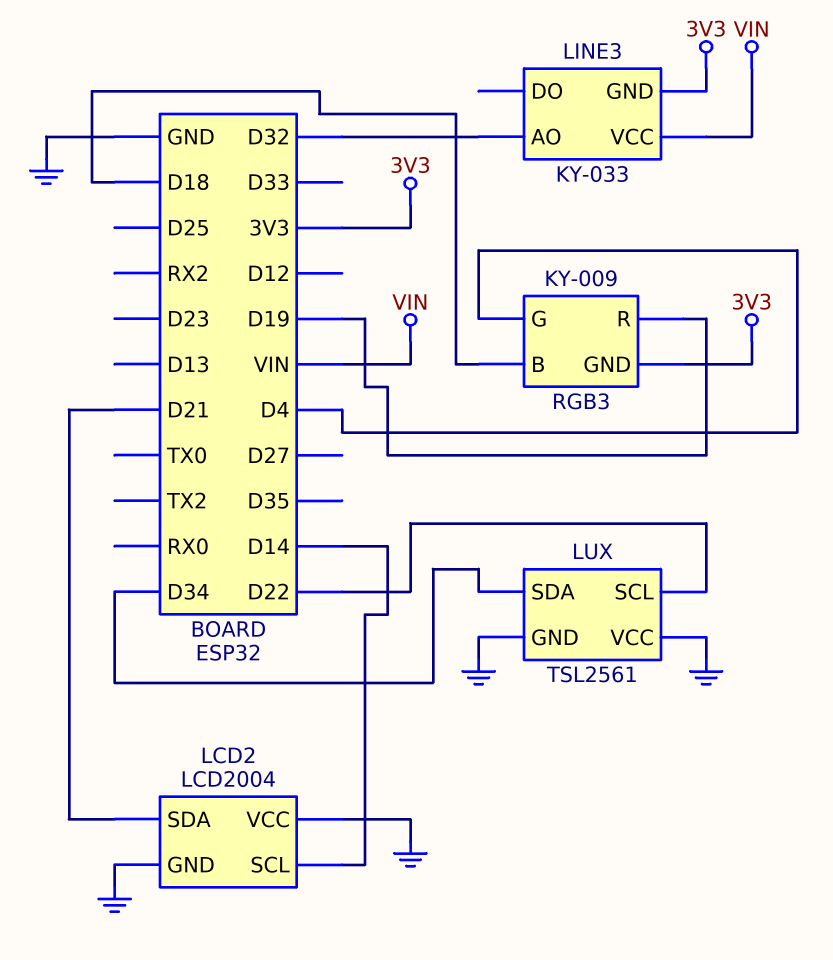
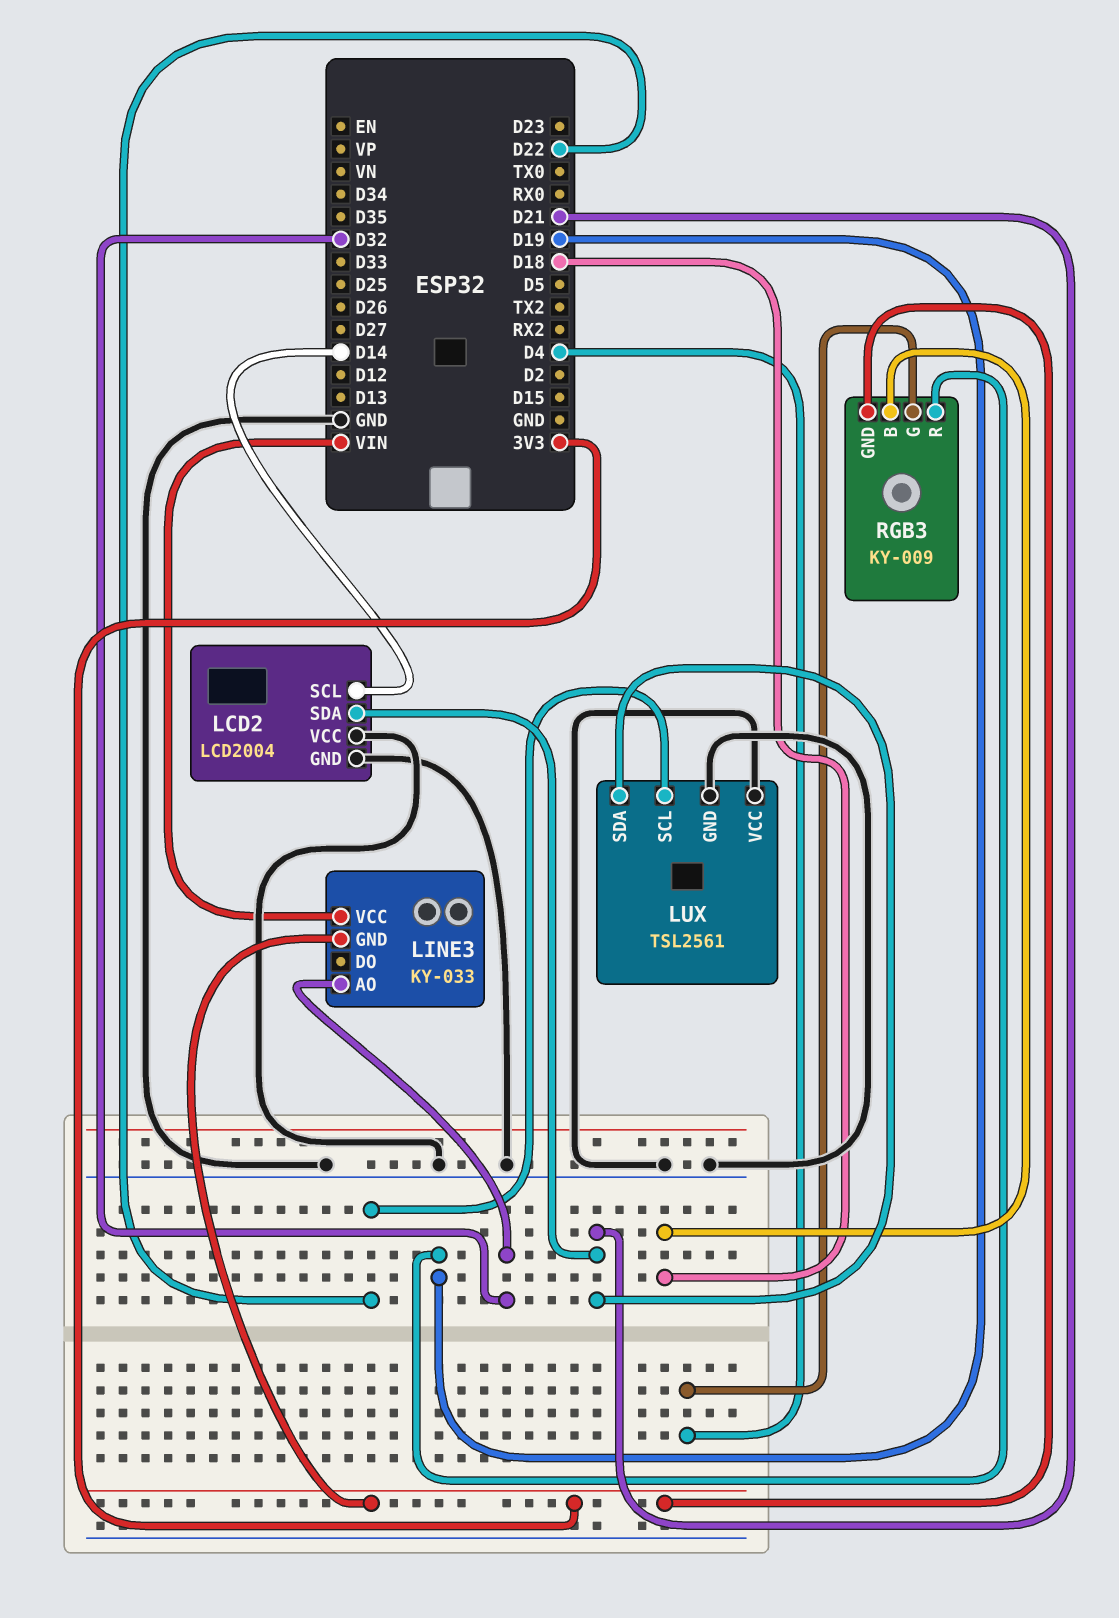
LUX pin SDA: D34 -> D21

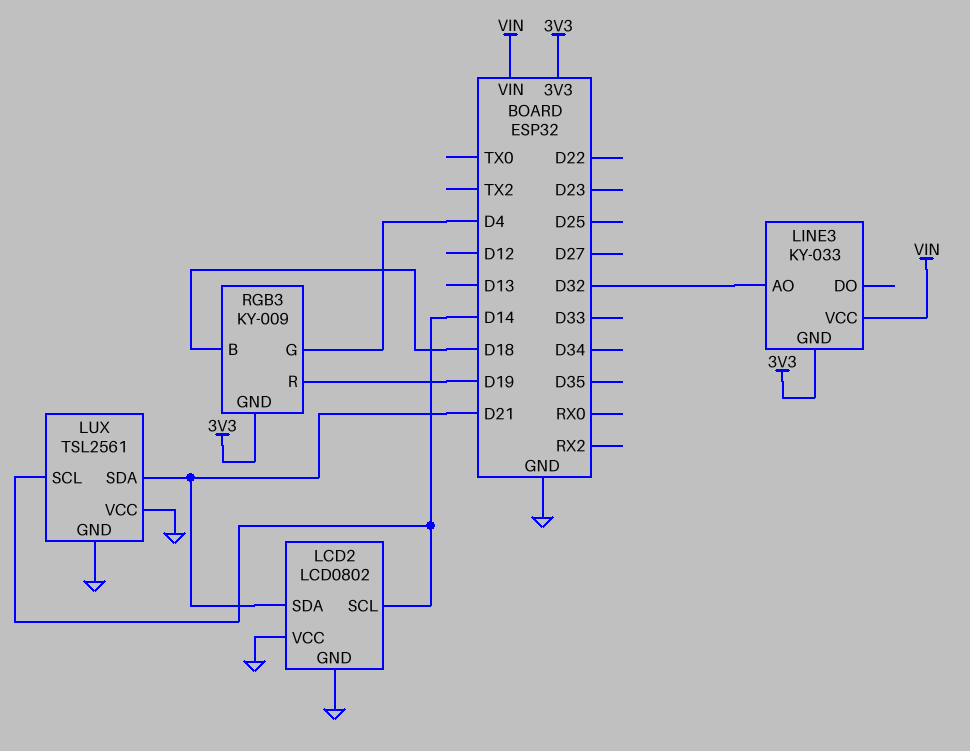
LCD2: LCD2004 -> LCD0802
LUX pin SCL: D22 -> D14

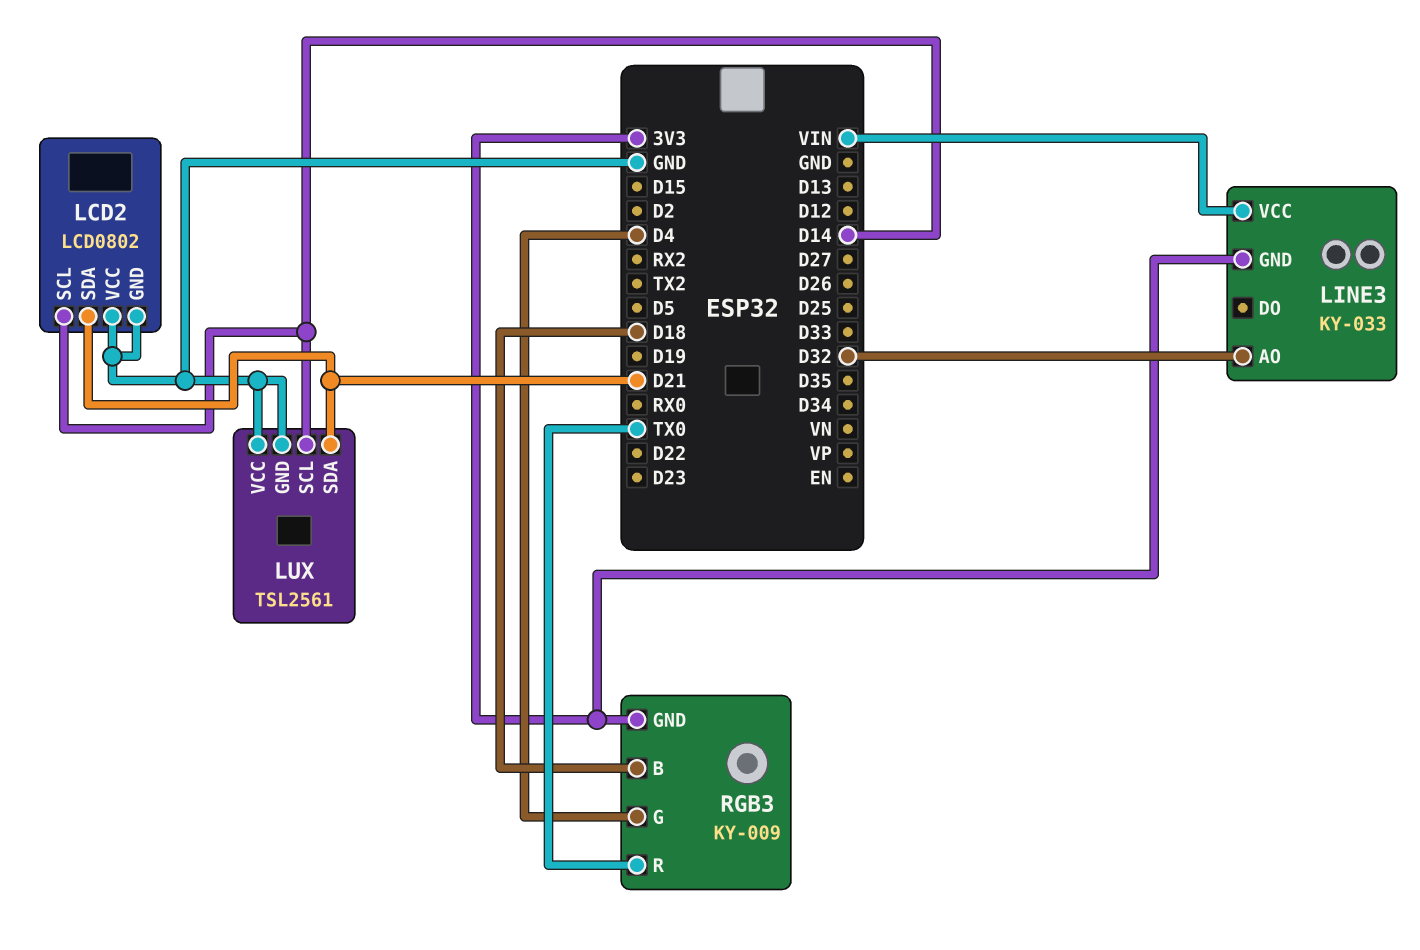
RGB3 pin R: D19 -> TX0

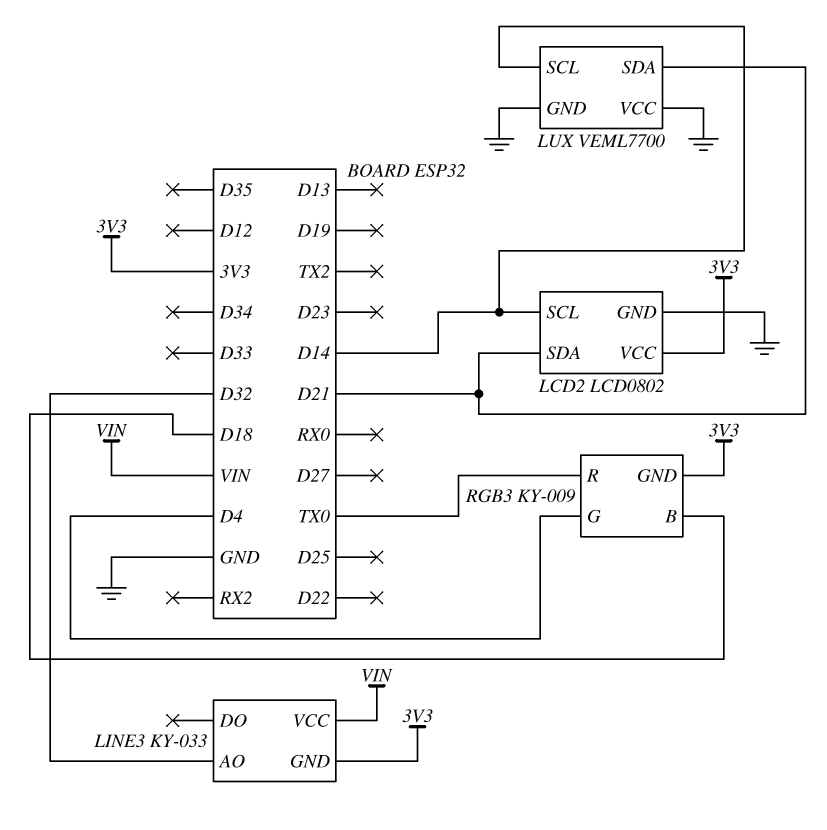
LCD2 pin VCC: GND -> 3V3
LUX: TSL2561 -> VEML7700

